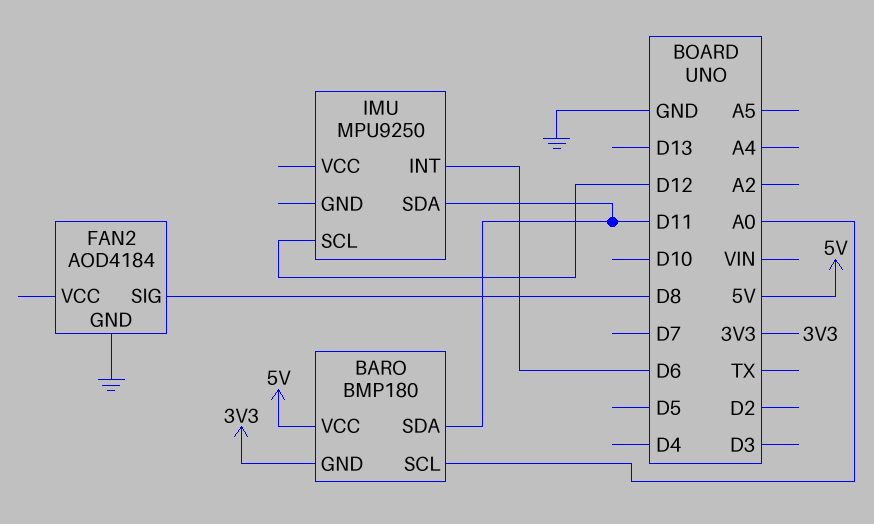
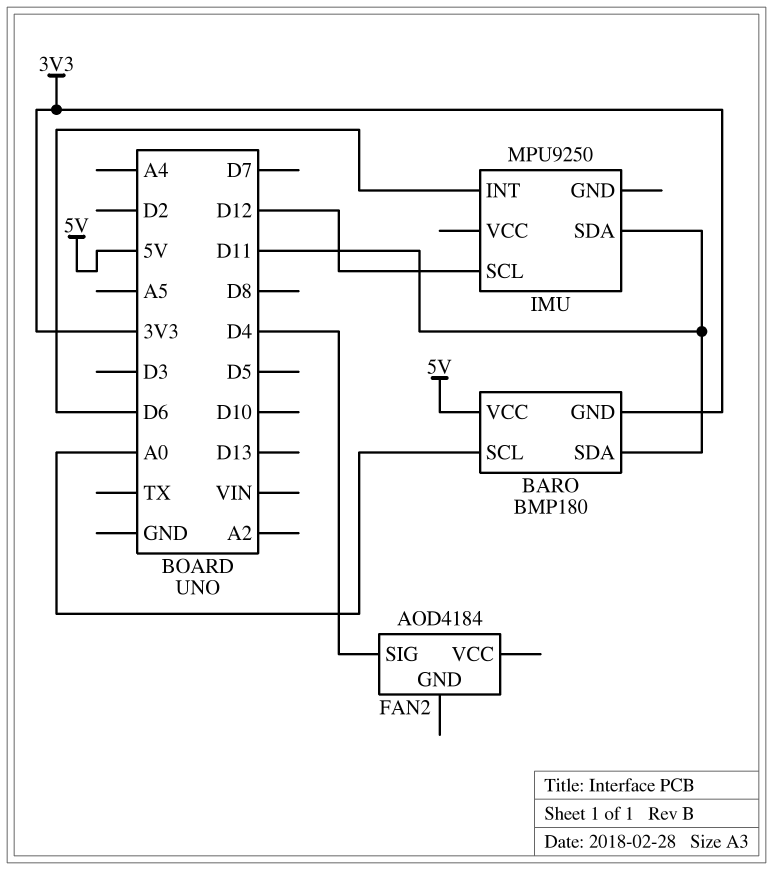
FAN2 pin GND: GND -> none
FAN2 pin SIG: D8 -> D4

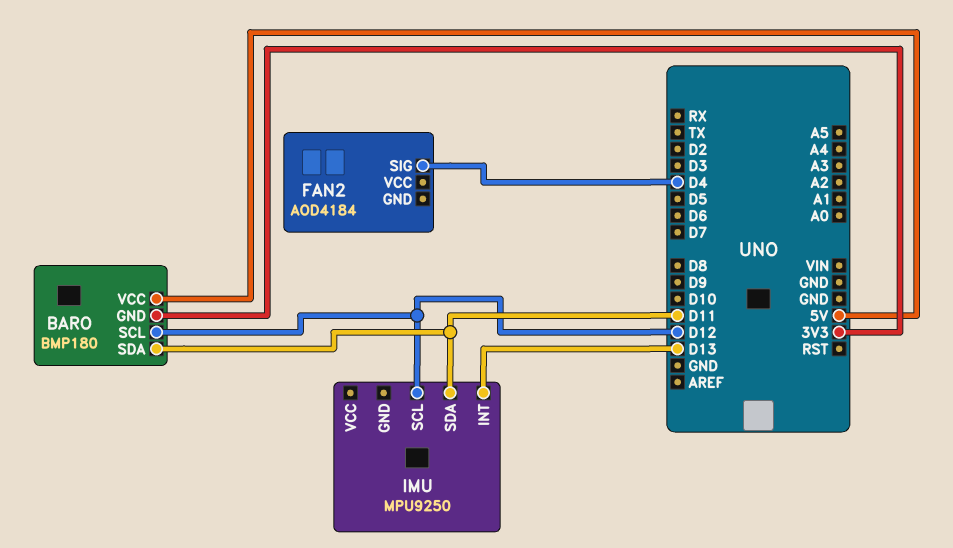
BARO pin SCL: A0 -> D12
IMU pin INT: D6 -> D13

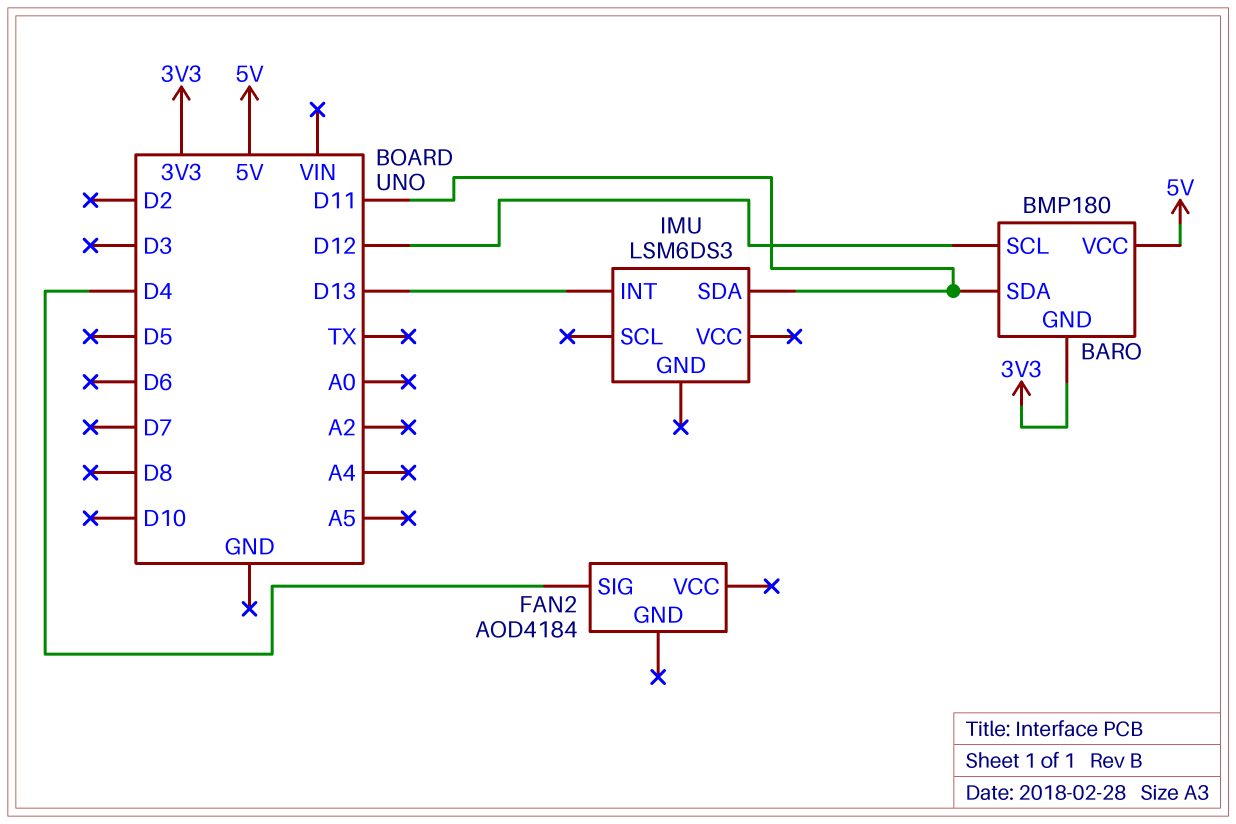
IMU: MPU9250 -> LSM6DS3
IMU pin SCL: D12 -> none

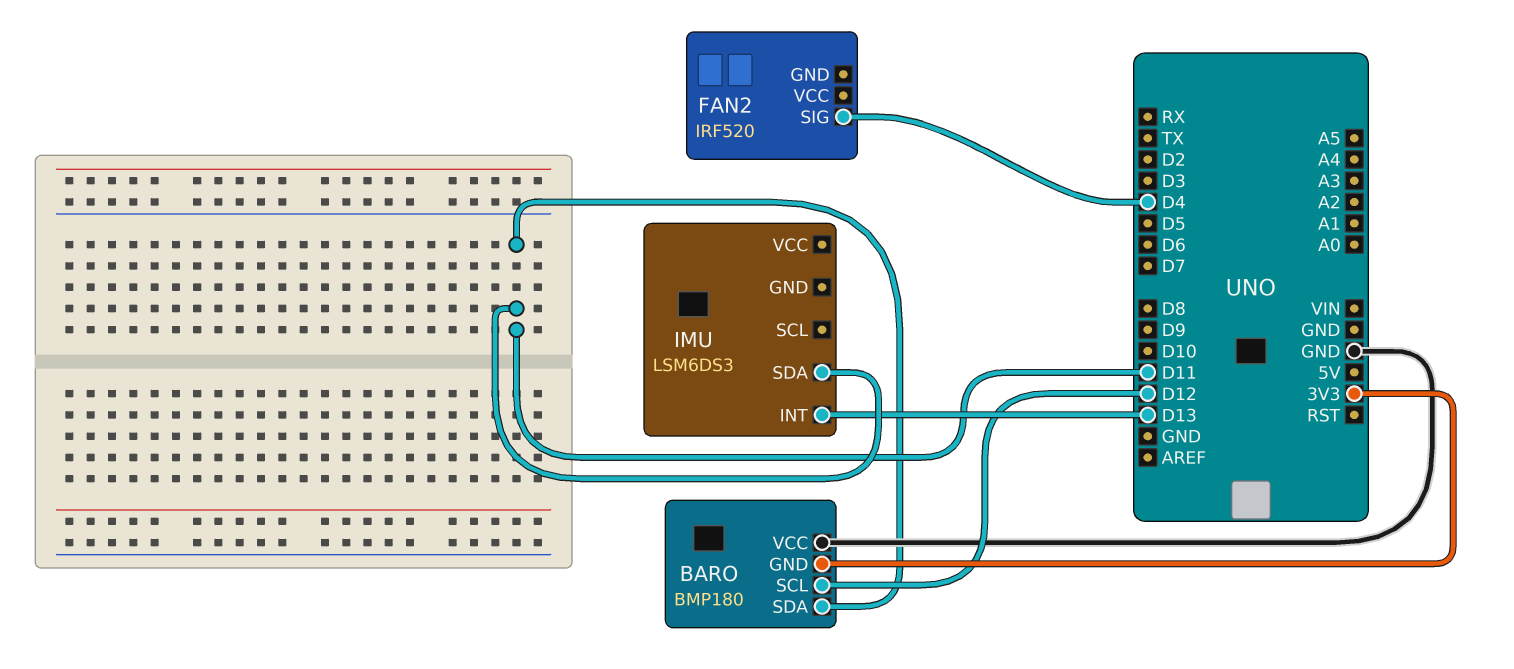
BARO pin VCC: 5V -> GND
FAN2: AOD4184 -> IRF520

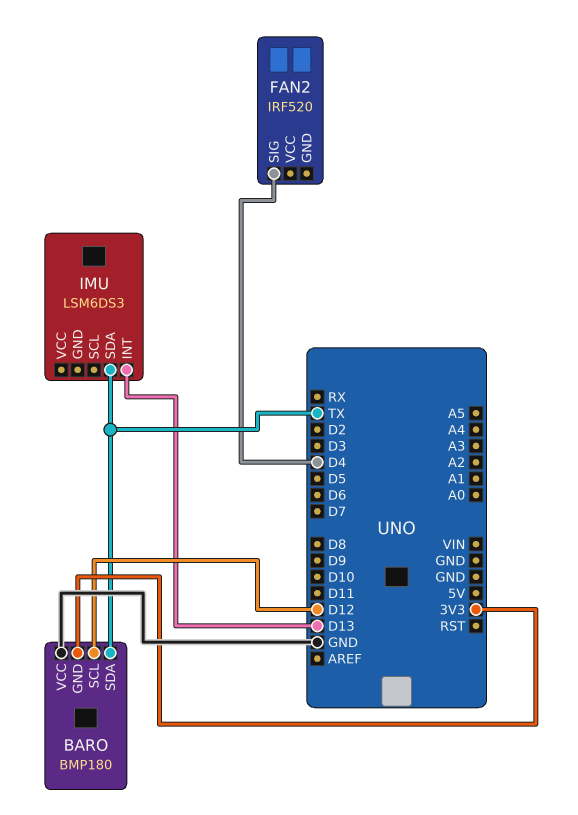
BARO pin SDA: D11 -> TX
IMU pin SDA: D11 -> TX

